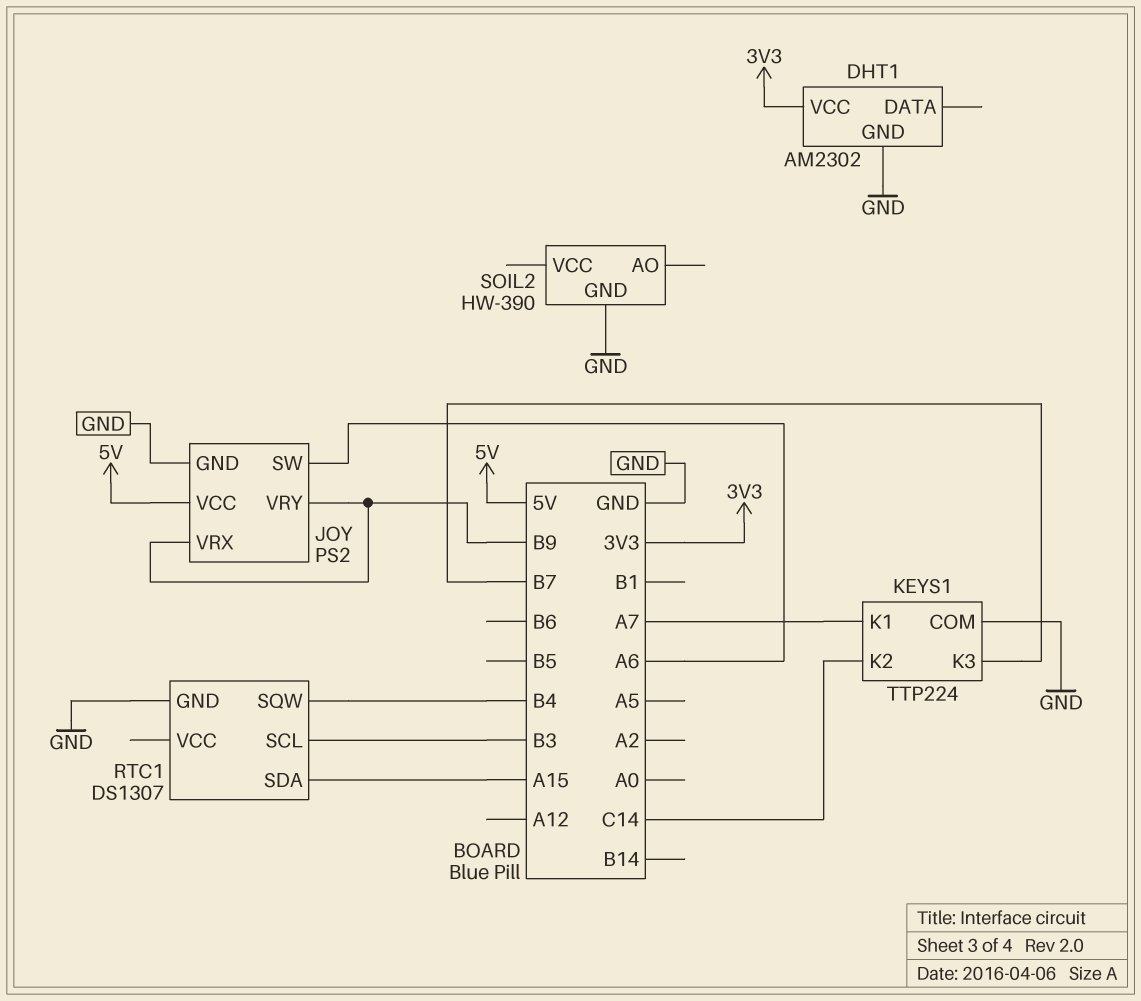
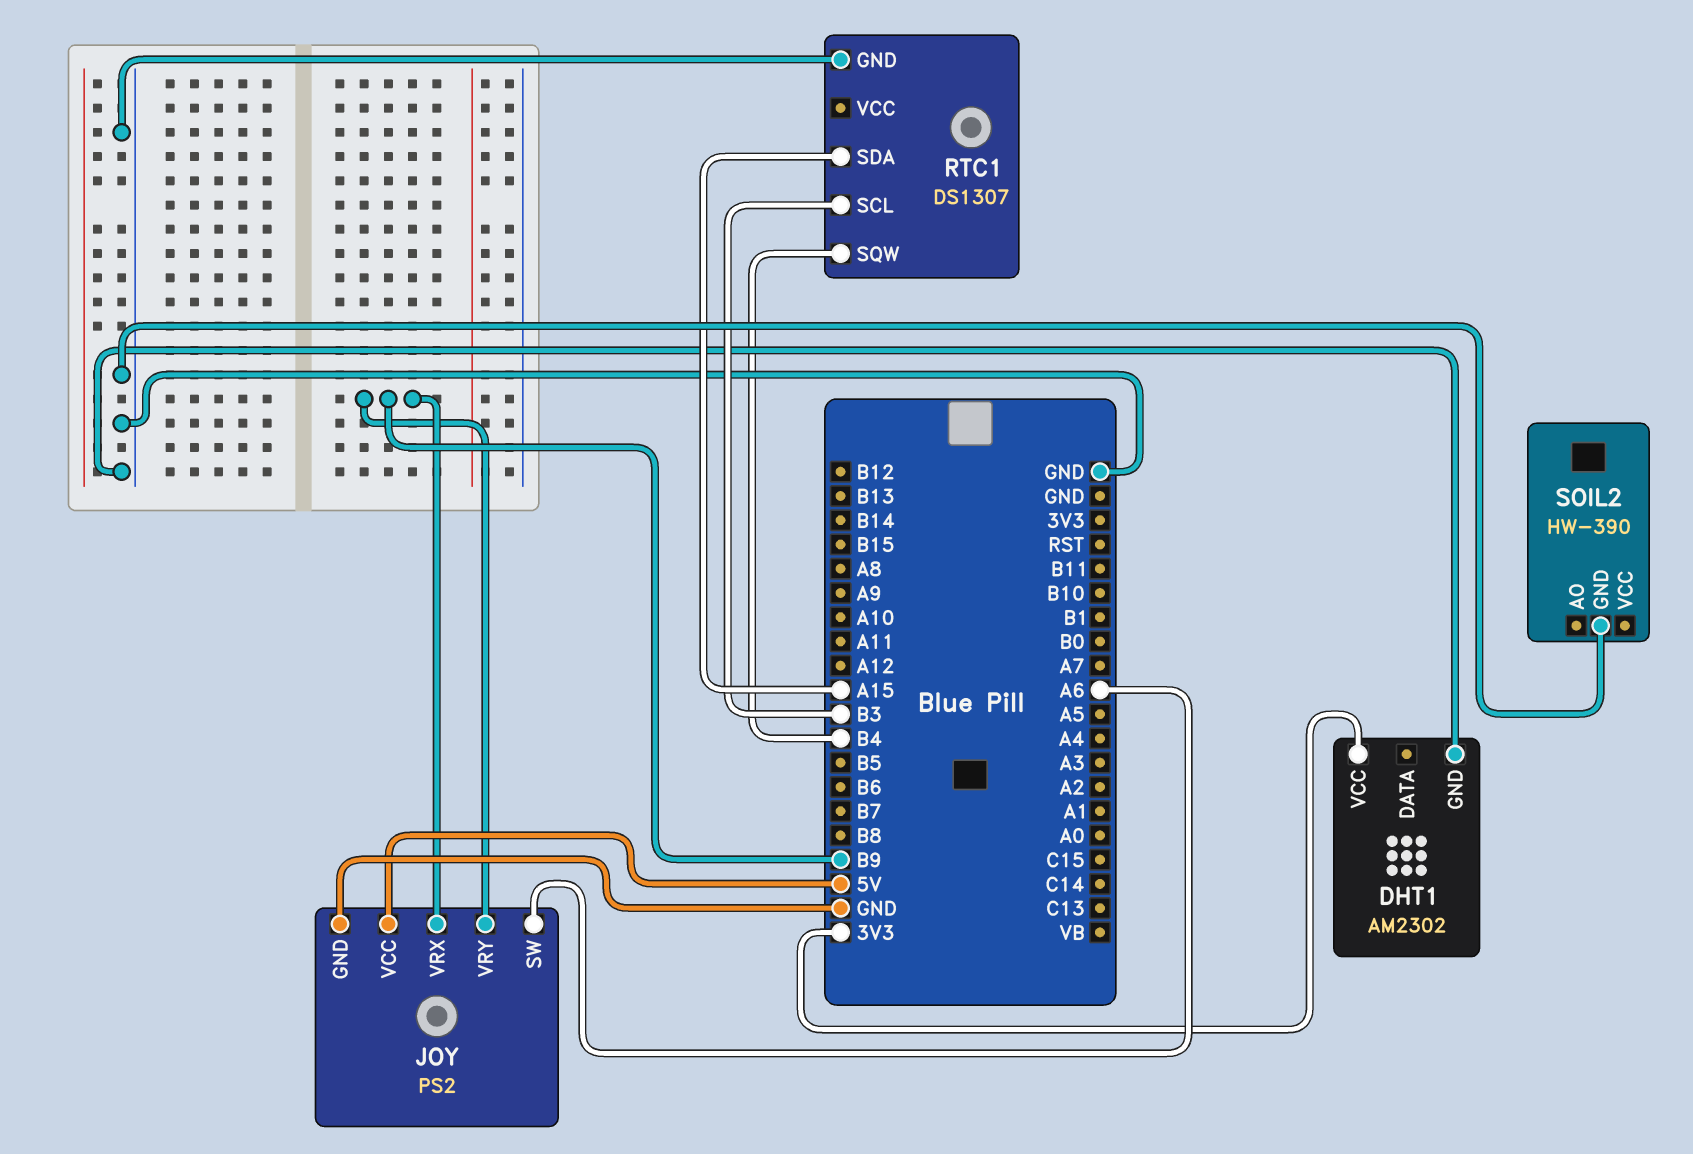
KEYS1: TTP224 -> none
KEYS1 pin COM: GND -> none
KEYS1 pin K1: A7 -> none
KEYS1 pin K2: C14 -> none
KEYS1 pin K3: B7 -> none

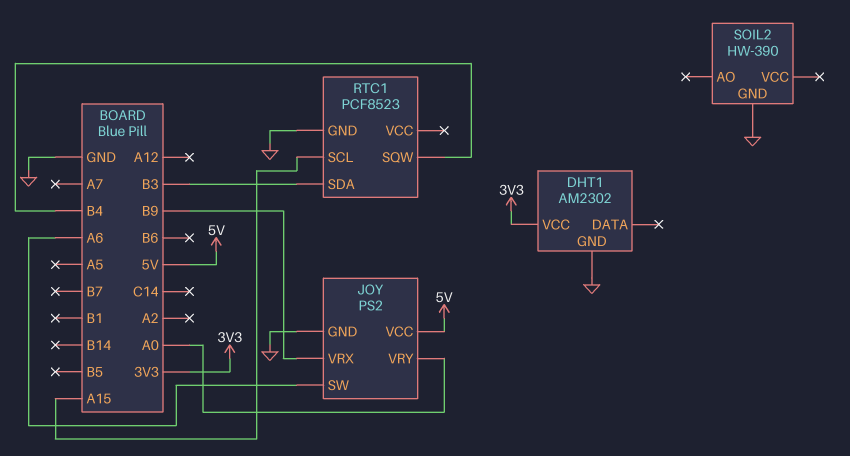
JOY pin VRY: B9 -> A0
RTC1: DS1307 -> PCF8523
RTC1 pin SCL: B3 -> A15
RTC1 pin SDA: A15 -> B3

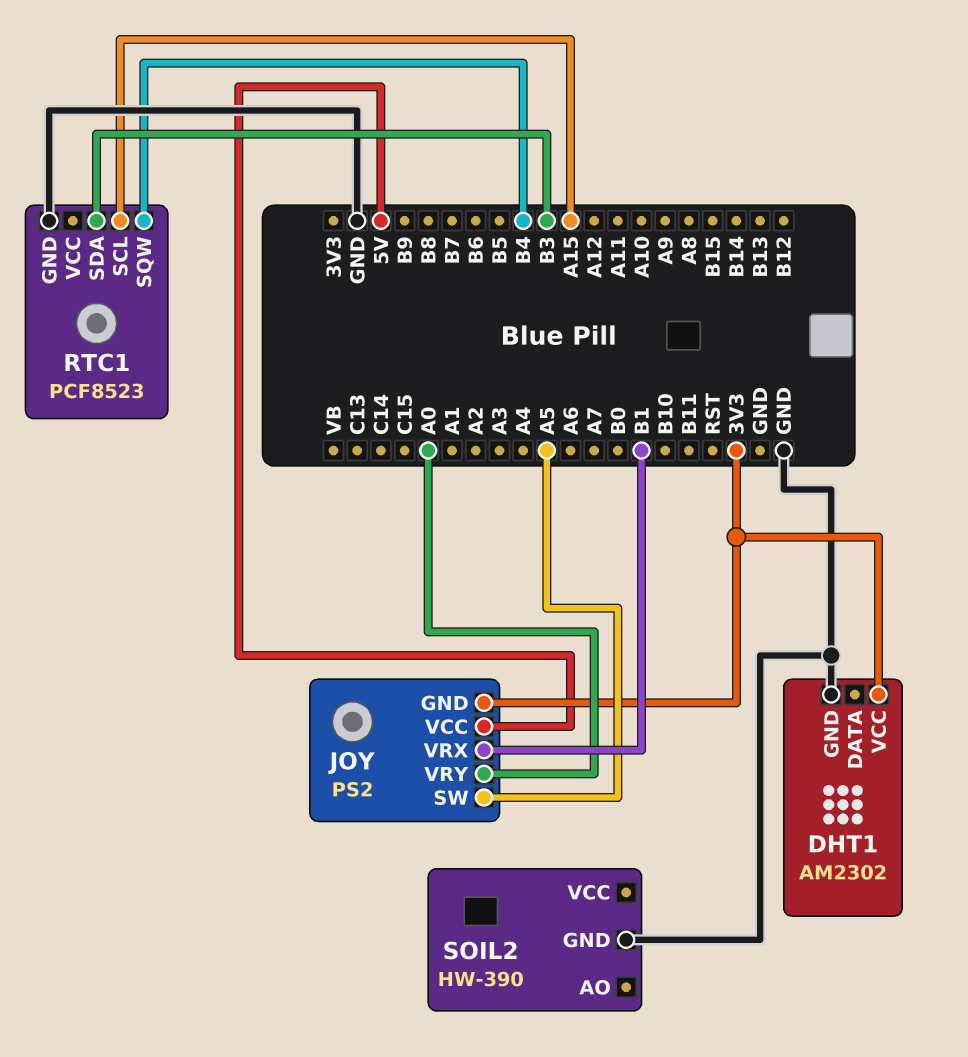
JOY pin GND: GND -> 3V3
JOY pin SW: A6 -> A5
JOY pin VRX: B9 -> B1

